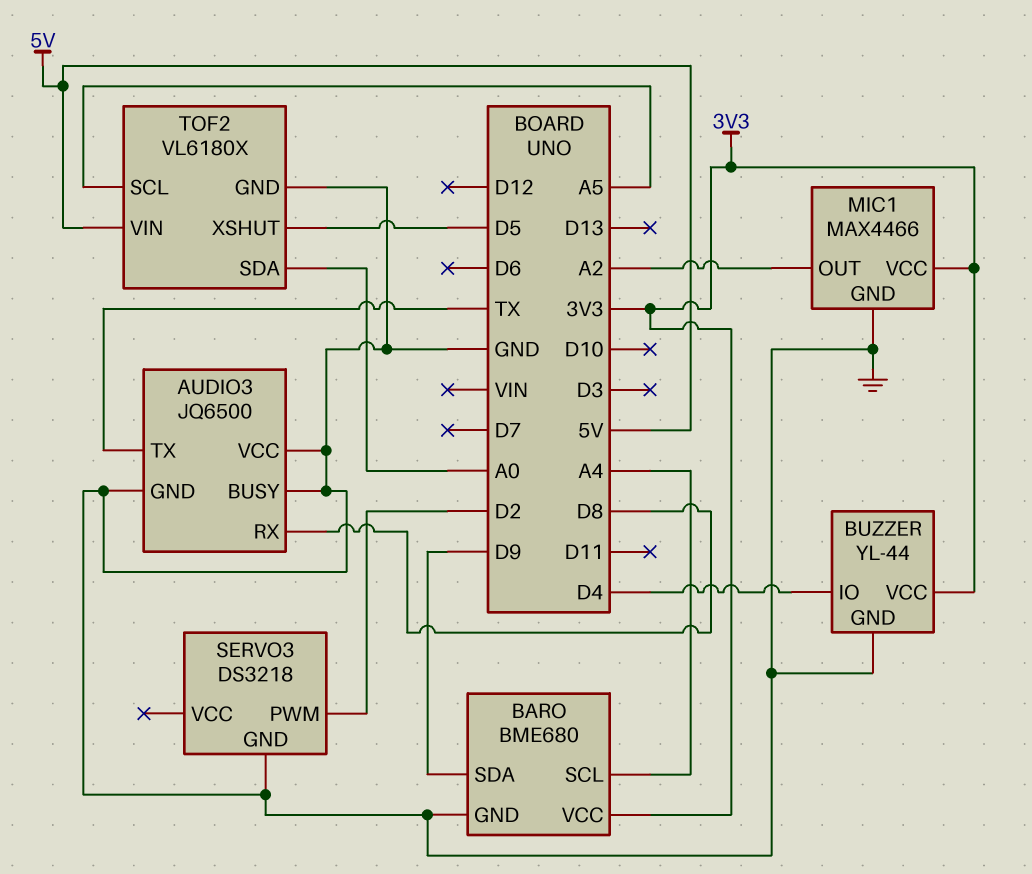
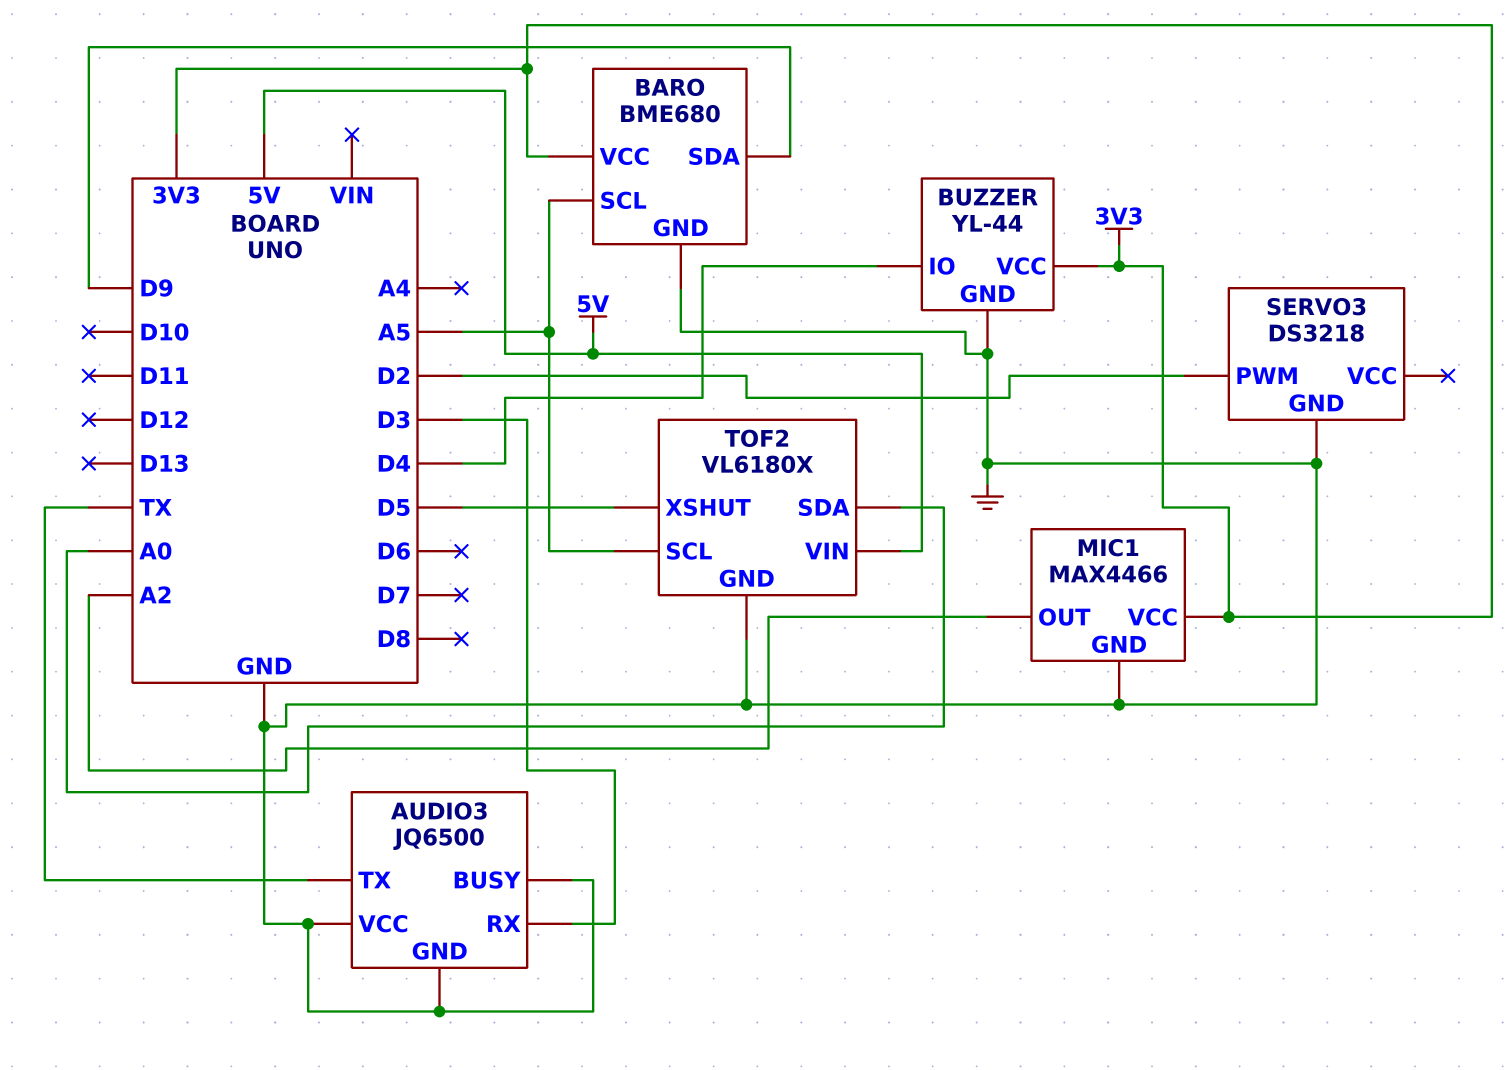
AUDIO3 pin RX: D8 -> D3
BARO pin SCL: A4 -> A5

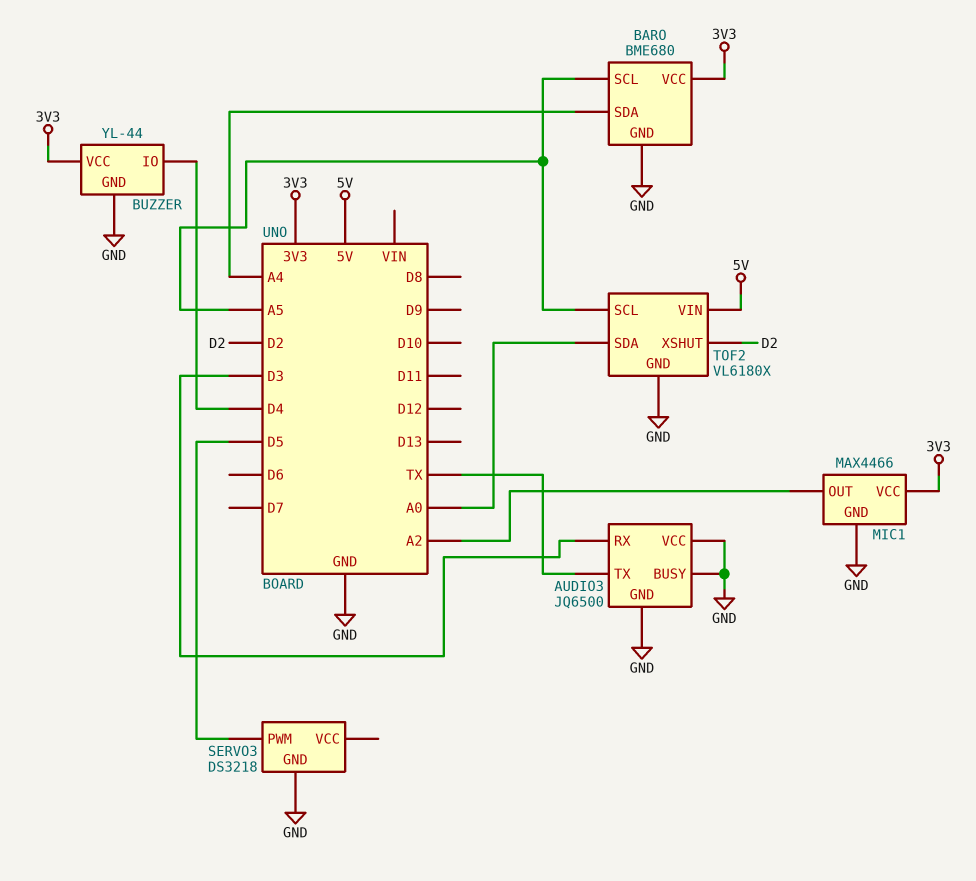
BARO pin SDA: D9 -> A4
SERVO3 pin PWM: D2 -> D5
TOF2 pin XSHUT: D5 -> D2

